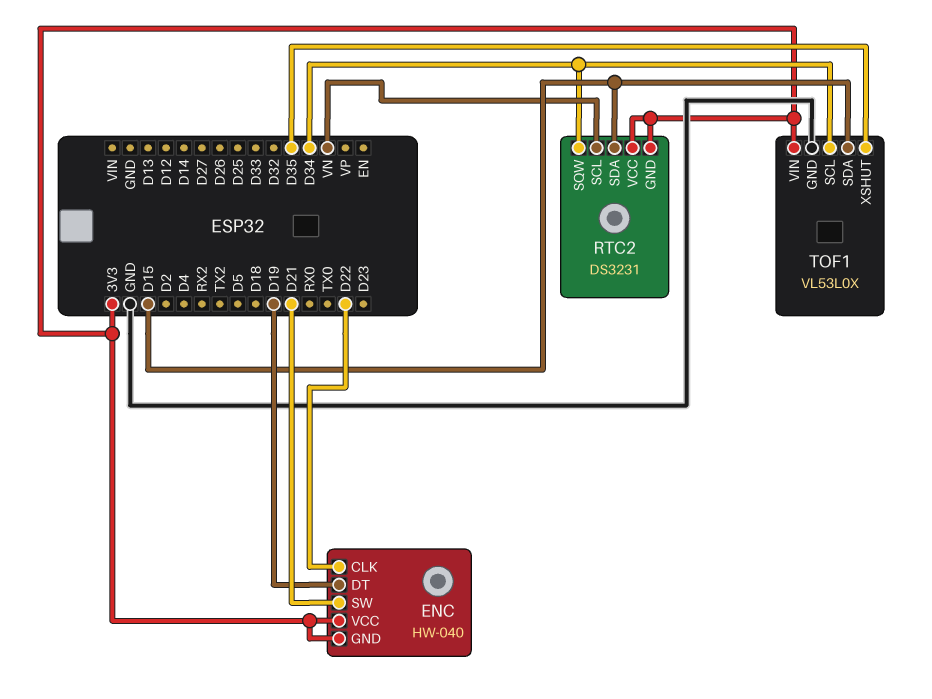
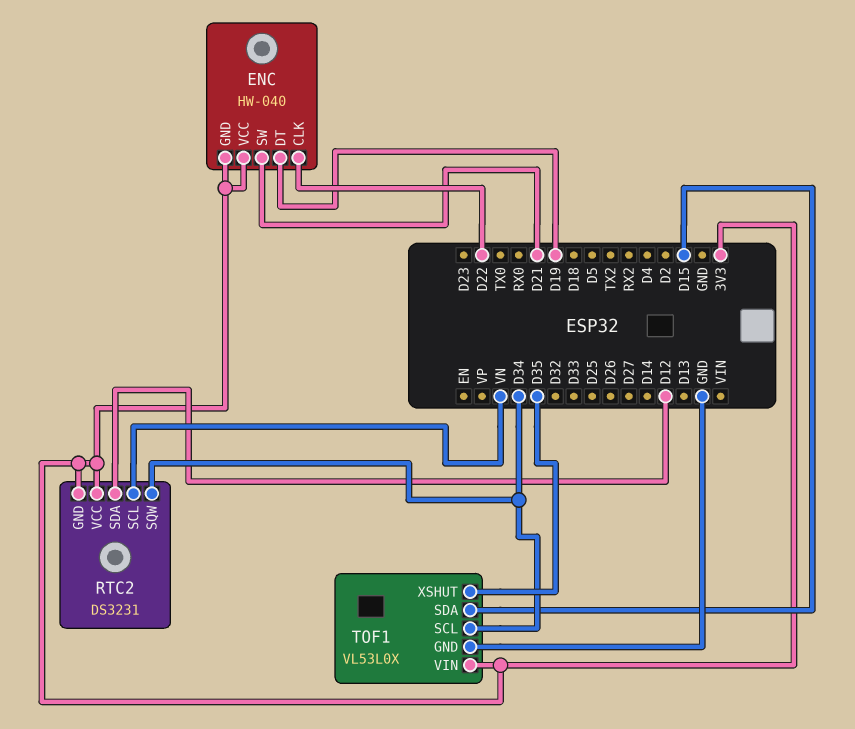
RTC2 pin SDA: D15 -> D12

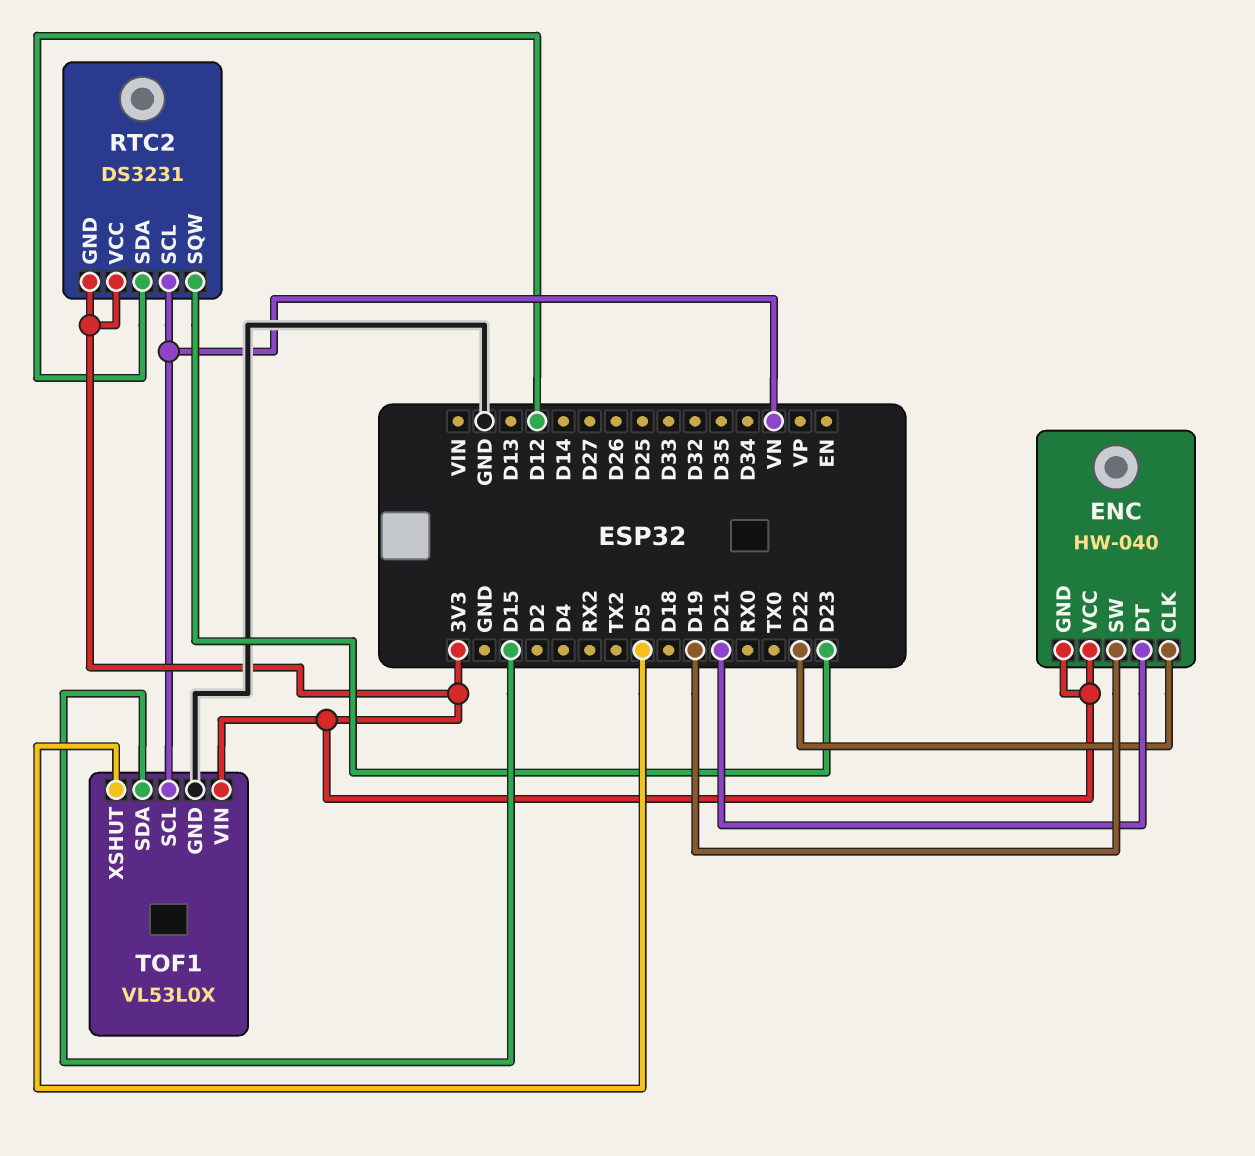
ENC pin DT: D19 -> D21
ENC pin SW: D21 -> D19
RTC2 pin SQW: D34 -> D23
TOF1 pin SCL: D34 -> VN
TOF1 pin XSHUT: D35 -> D5

